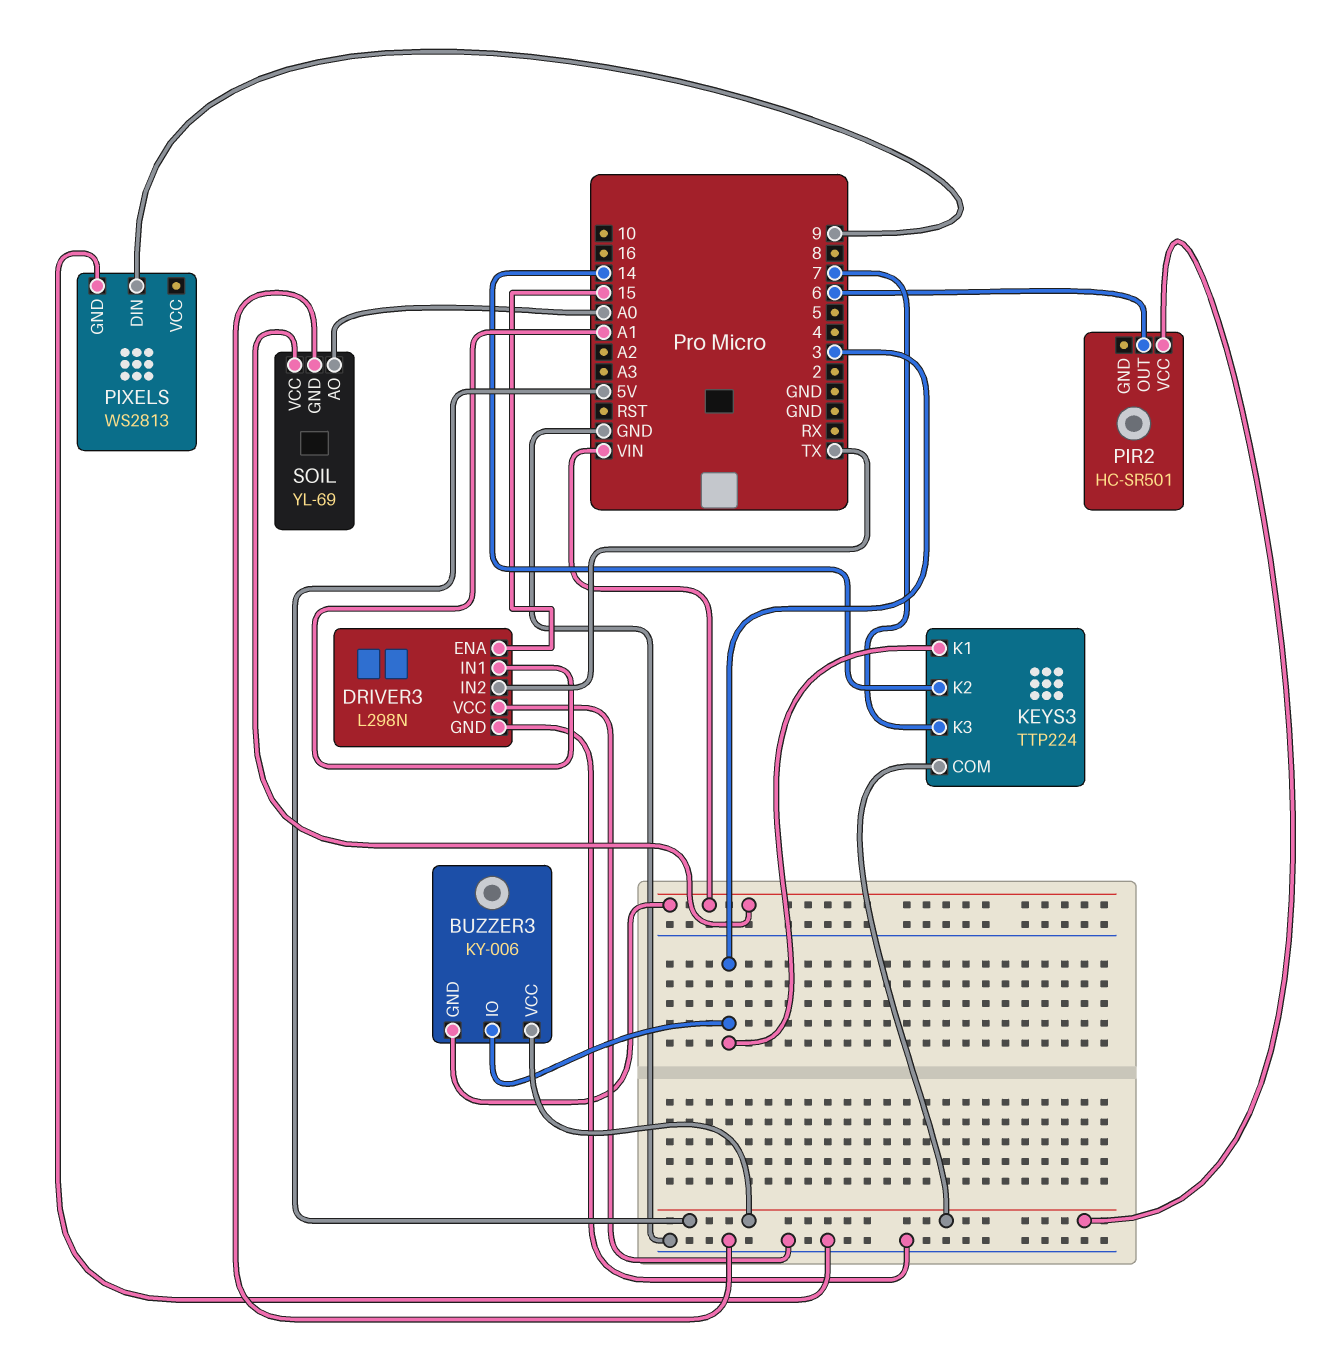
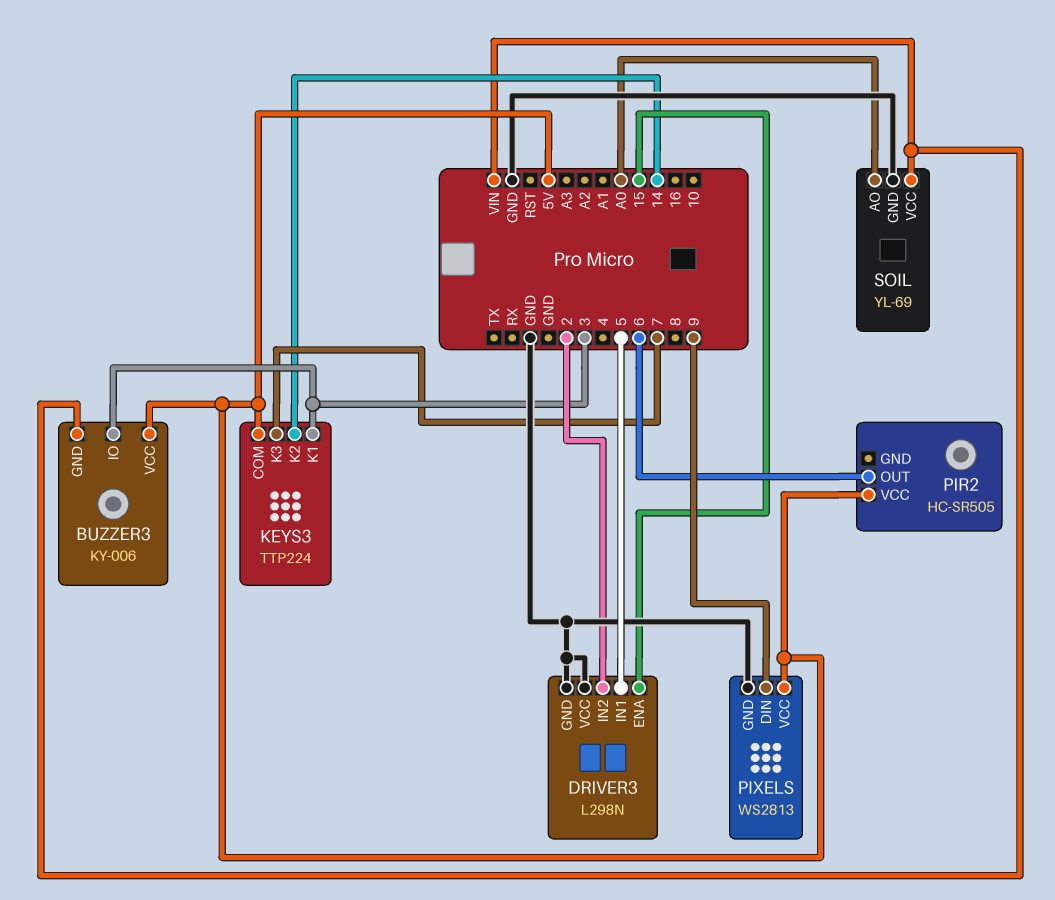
DRIVER3 pin IN1: A1 -> 5
DRIVER3 pin IN2: TX -> 2
PIR2: HC-SR501 -> HC-SR505
PIXELS pin VCC: none -> 5V

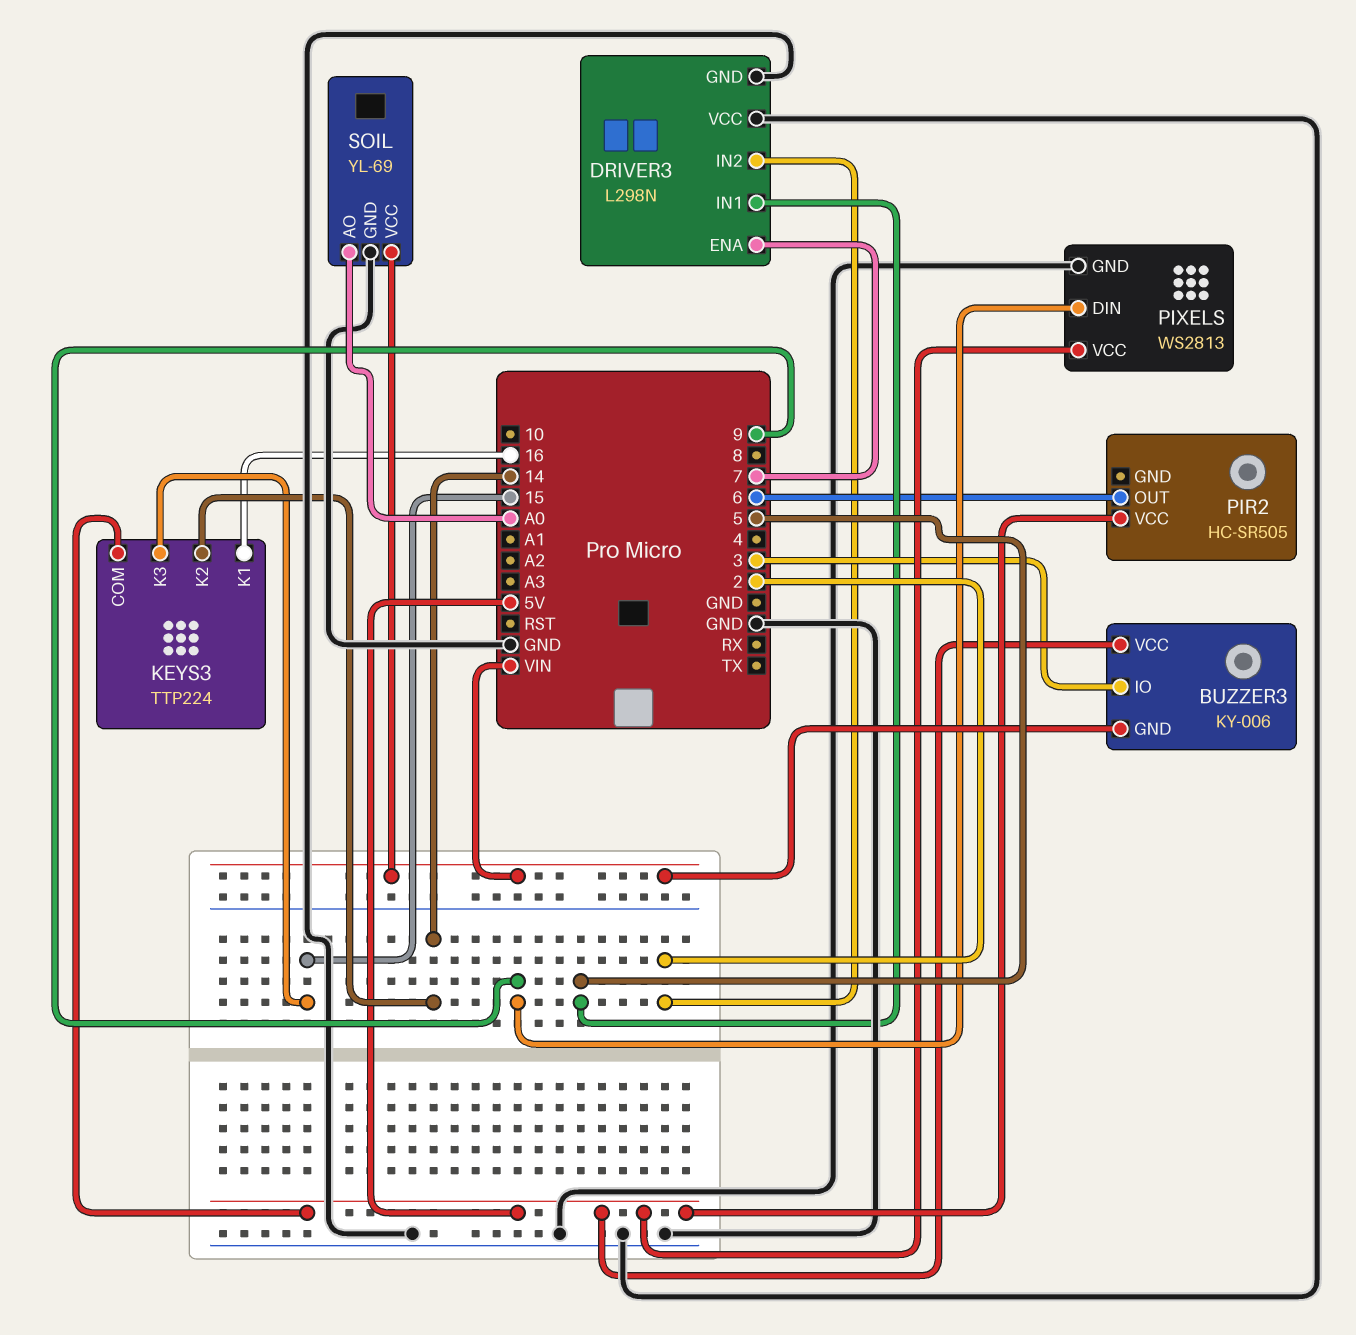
DRIVER3 pin ENA: 15 -> 7
KEYS3 pin K1: 3 -> 16
KEYS3 pin K3: 7 -> 15

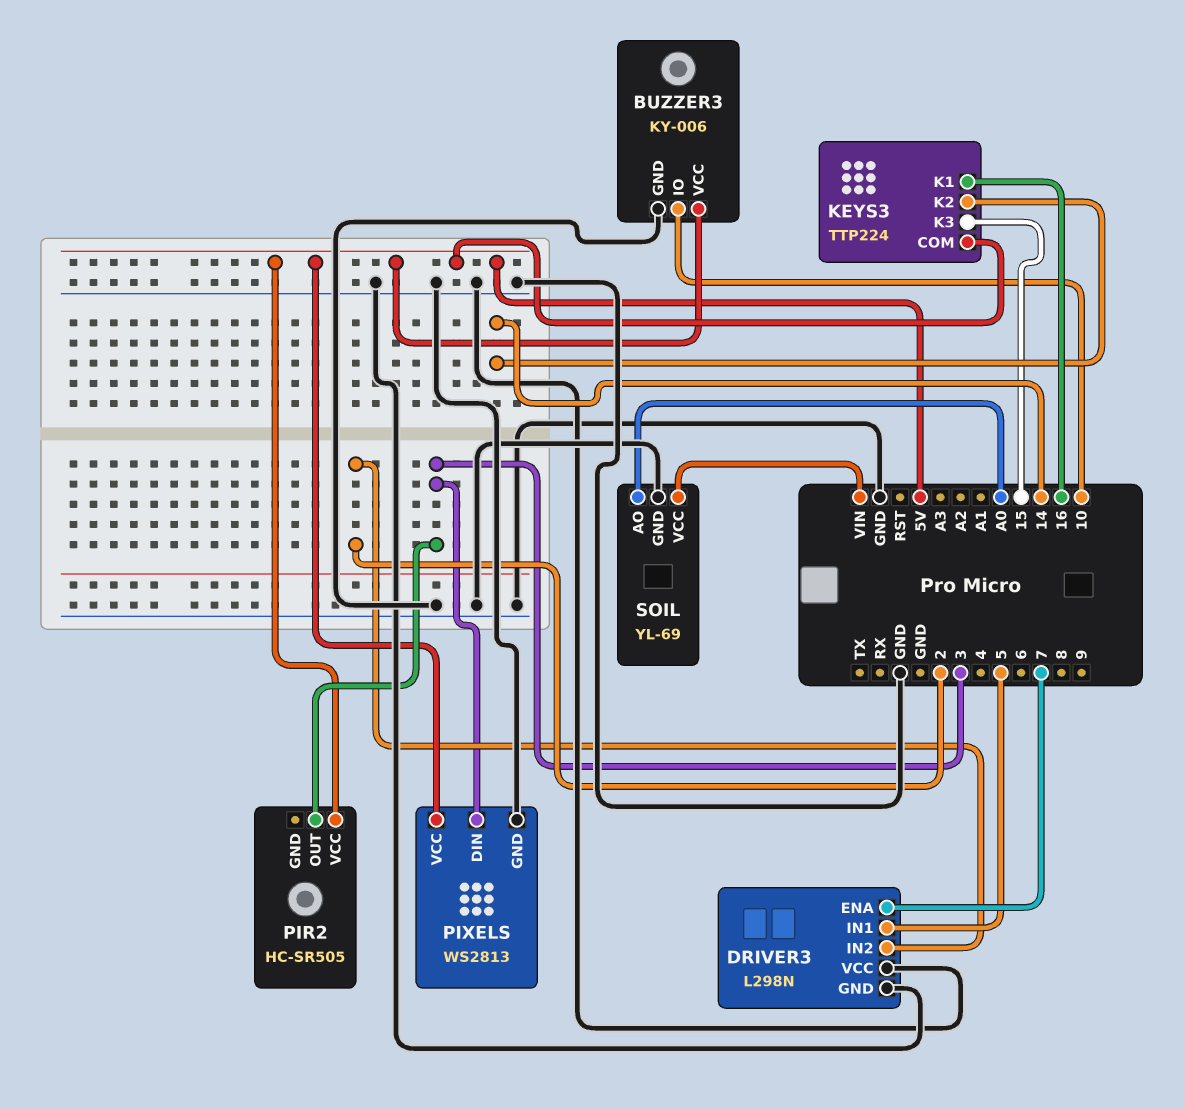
BUZZER3 pin GND: VIN -> GND
BUZZER3 pin IO: 3 -> 10
PIR2 pin OUT: 6 -> 3
PIXELS pin DIN: 9 -> 3

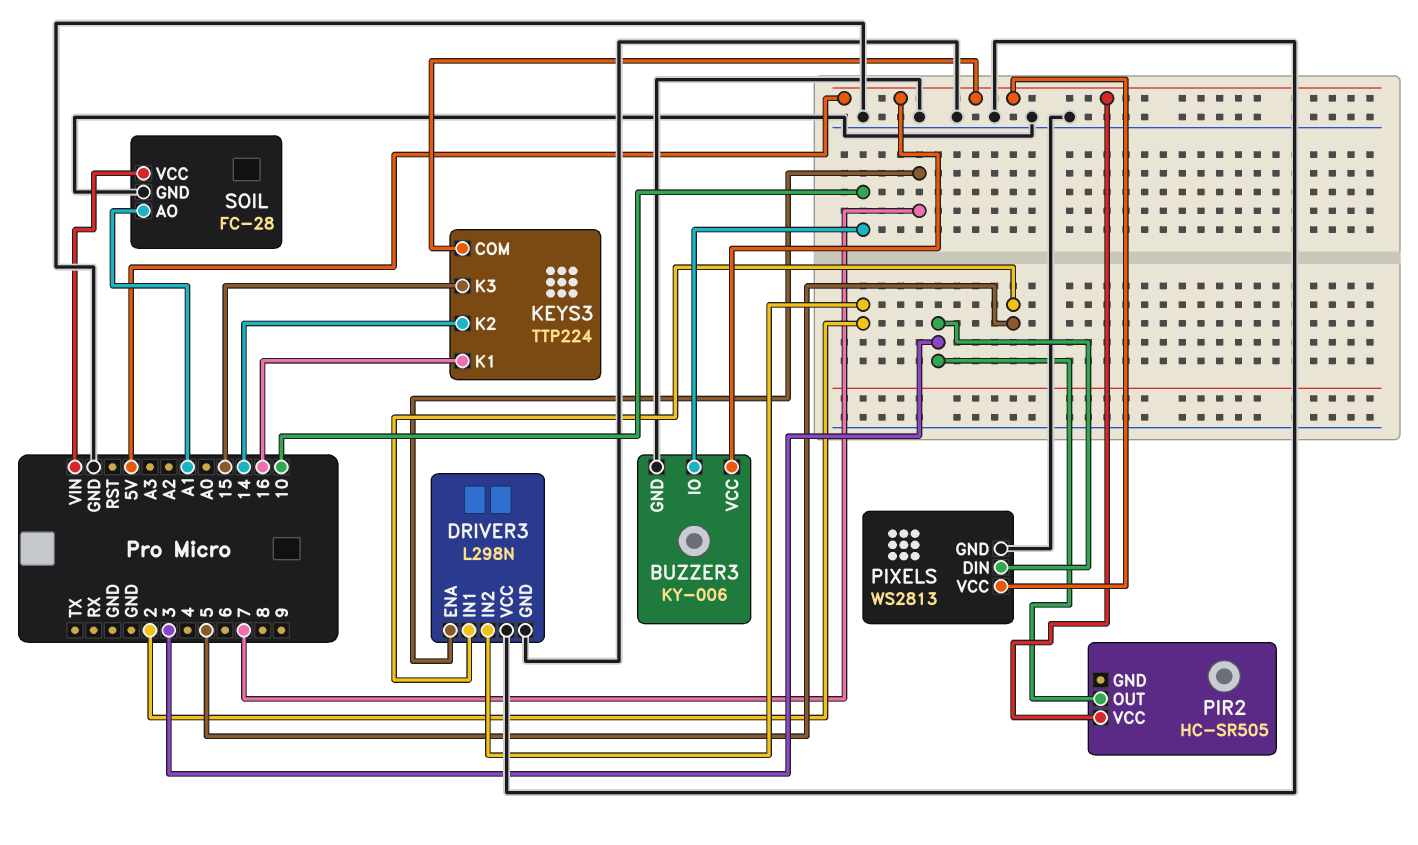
SOIL: YL-69 -> FC-28
SOIL pin AO: A0 -> A1

